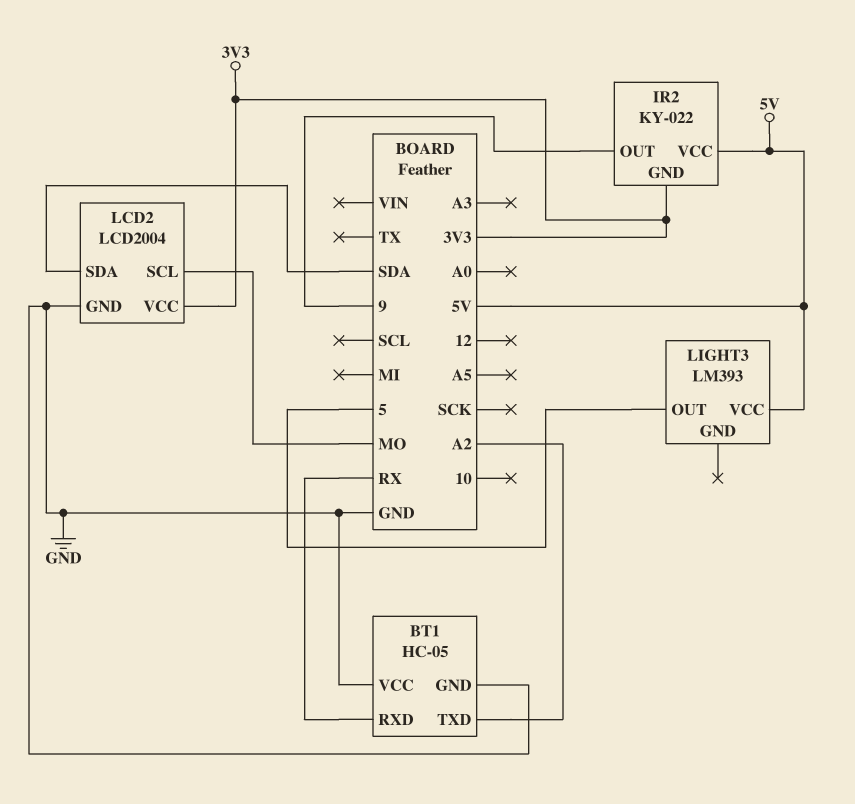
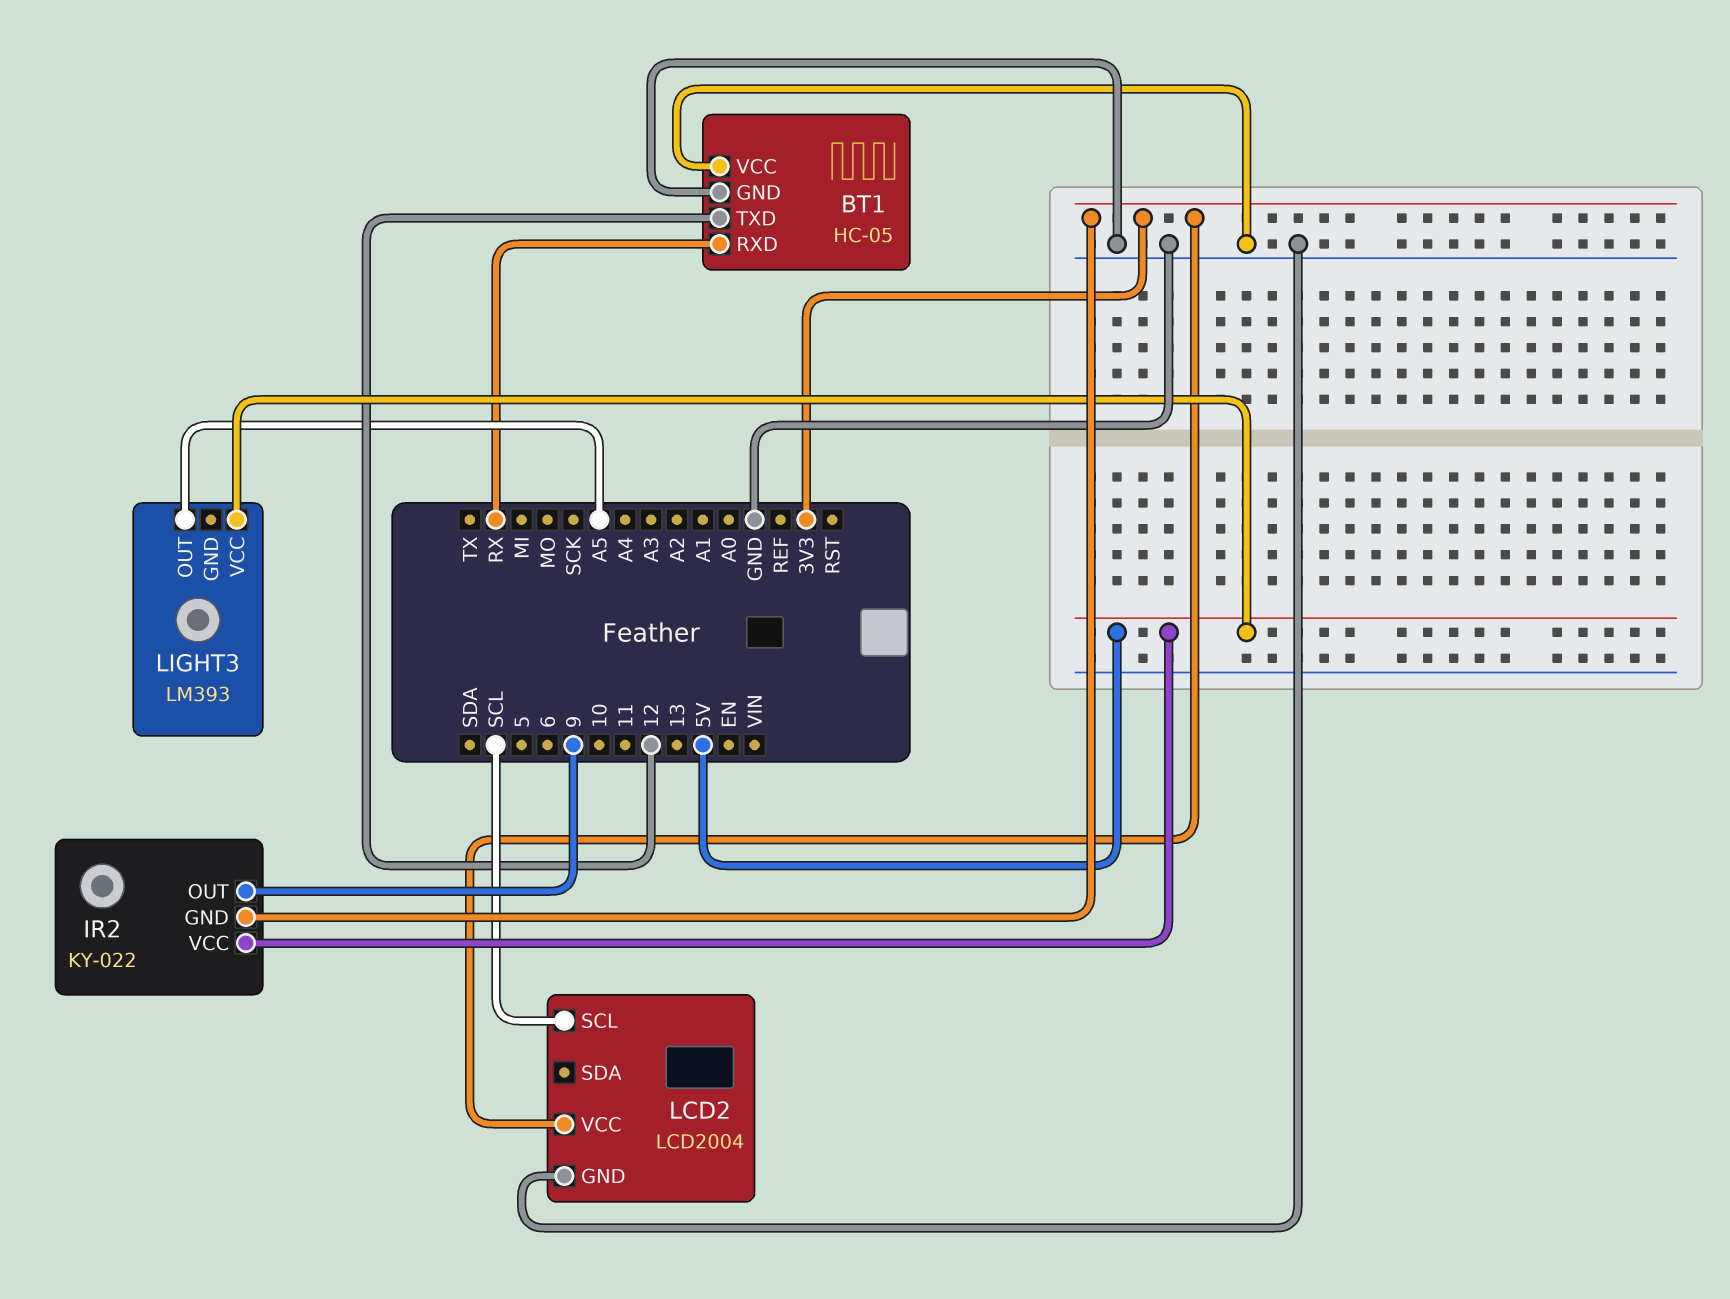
BT1 pin TXD: A2 -> 12
LCD2 pin SCL: MO -> SCL
LCD2 pin SDA: SDA -> none
LIGHT3 pin OUT: 5 -> A5

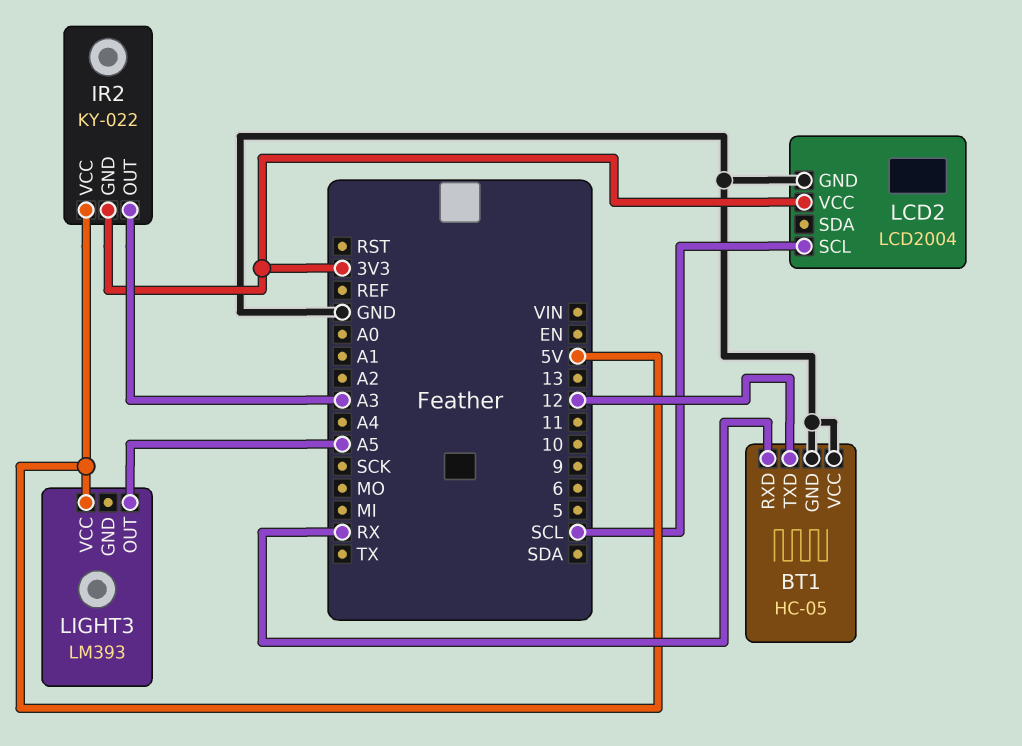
IR2 pin OUT: 9 -> A3

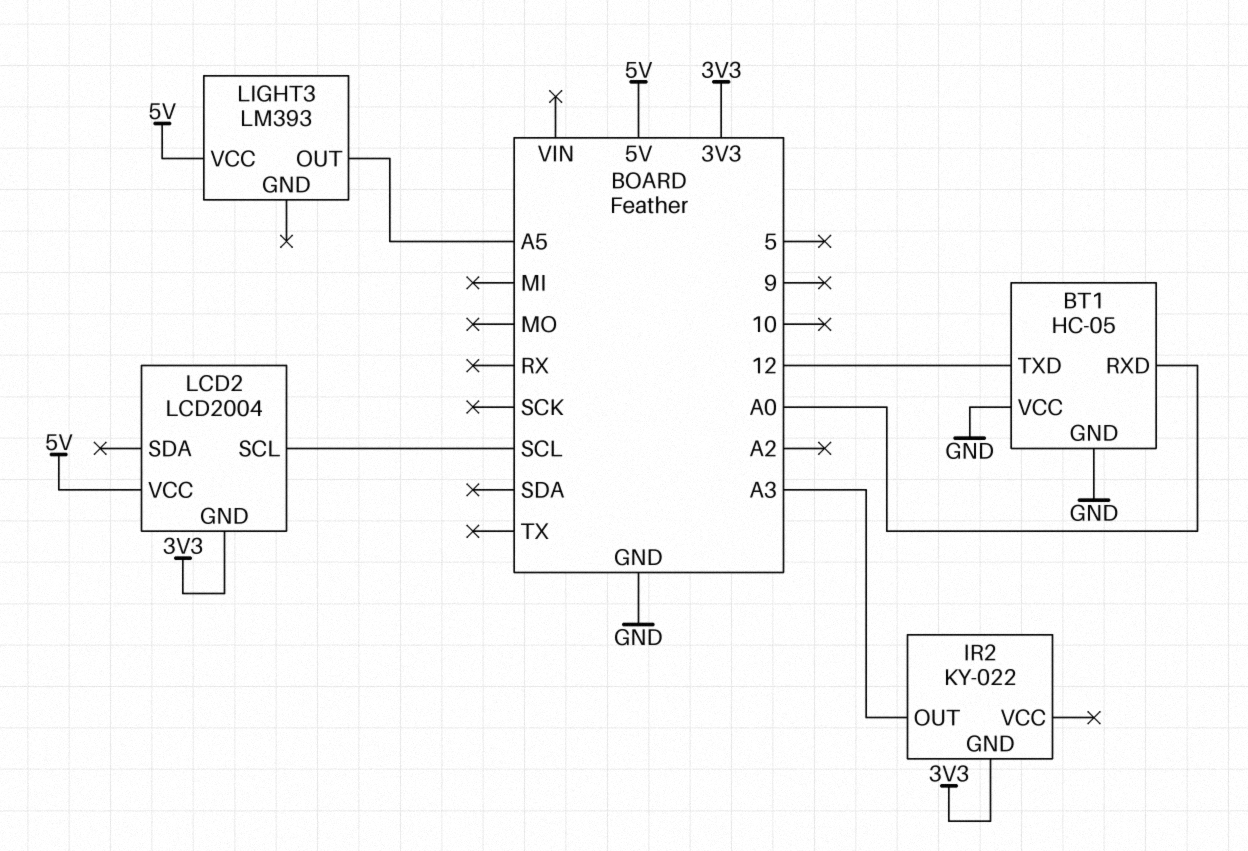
BT1 pin RXD: RX -> A0
IR2 pin VCC: 5V -> none
LCD2 pin GND: GND -> 3V3
LCD2 pin VCC: 3V3 -> 5V

